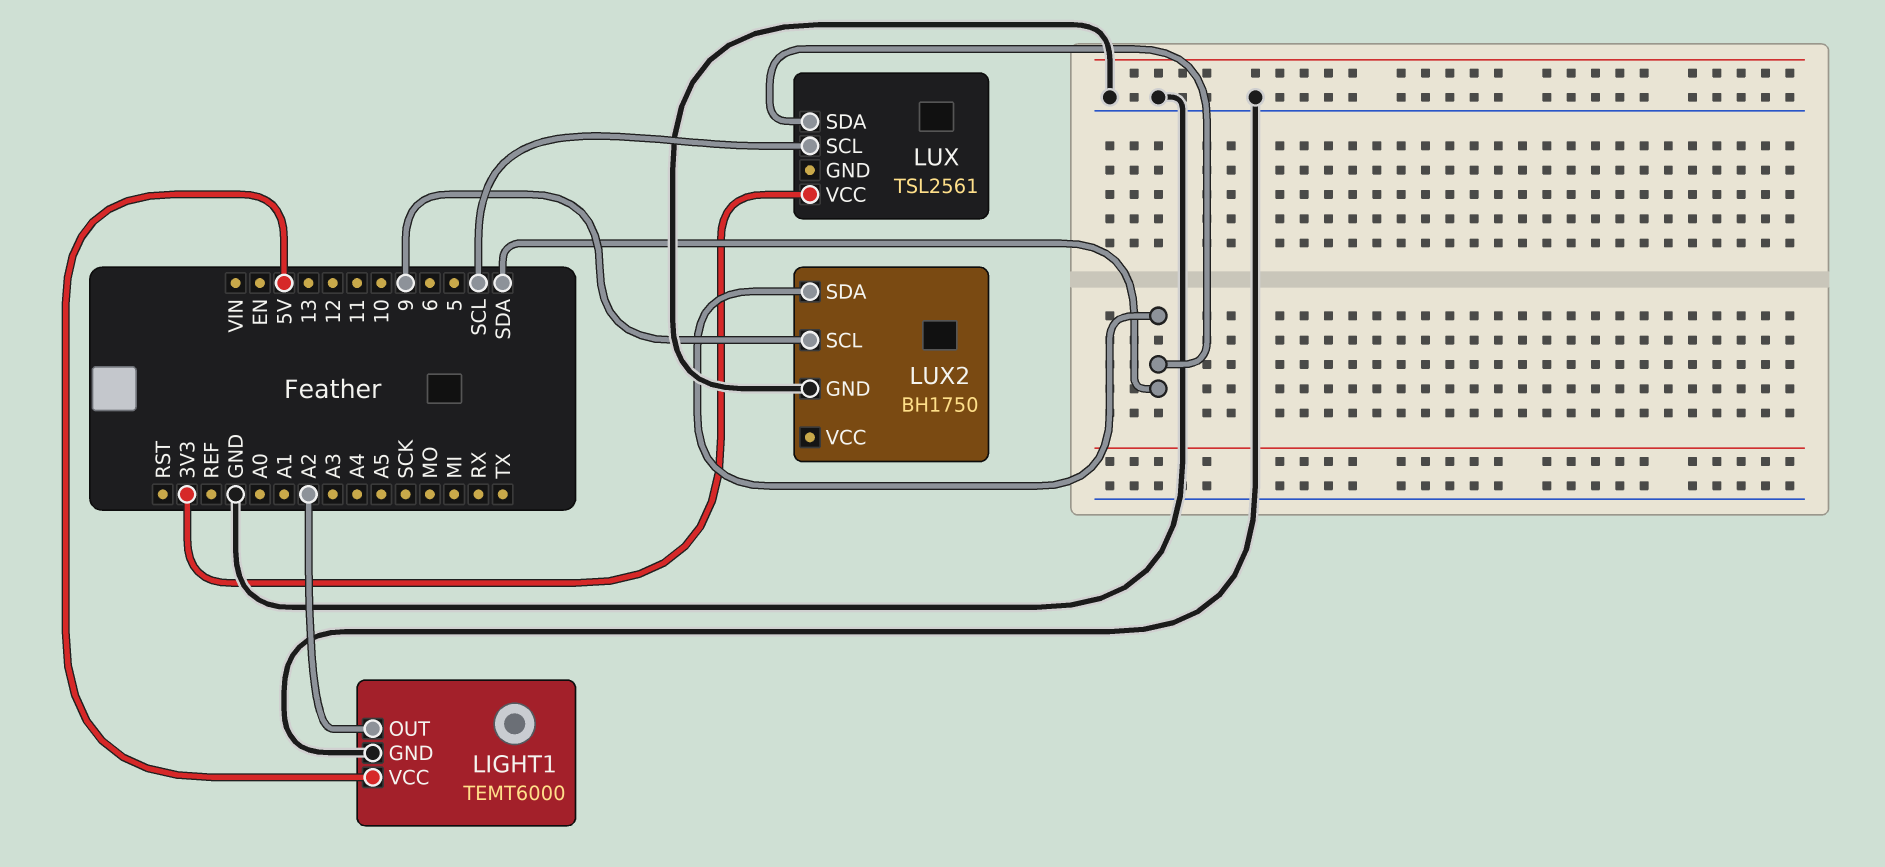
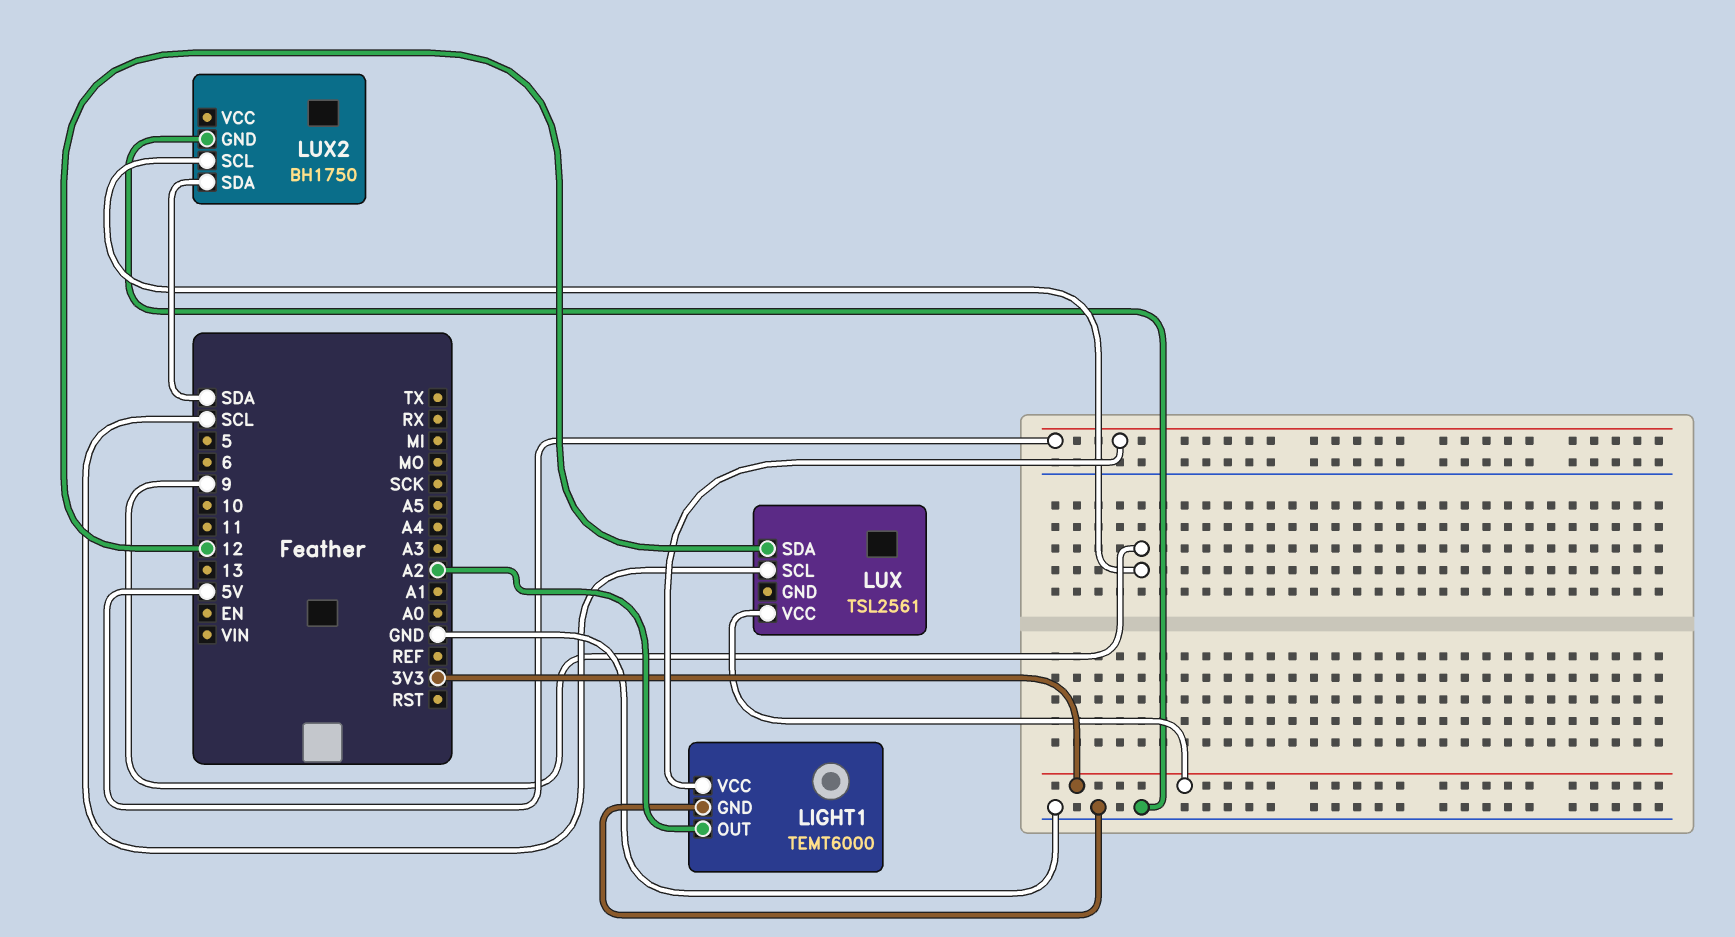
LUX pin SDA: SDA -> 12

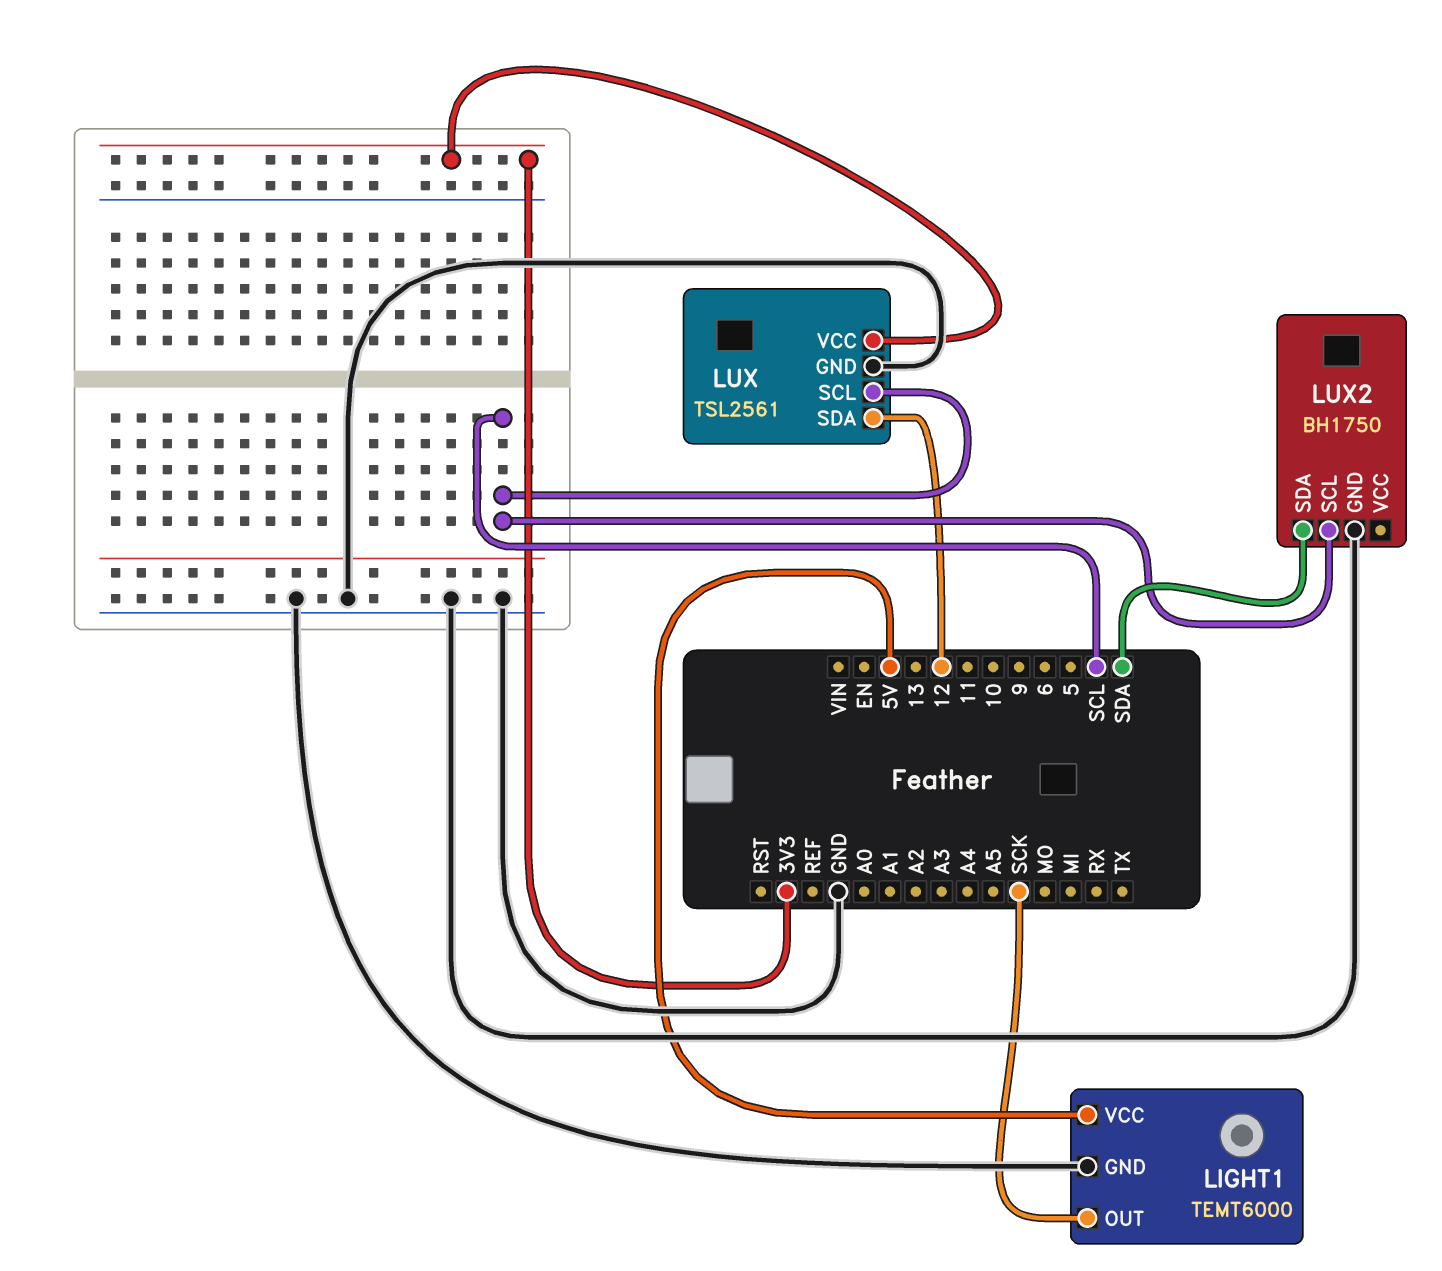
LIGHT1 pin OUT: A2 -> SCK
LUX pin GND: none -> GND
LUX2 pin SCL: 9 -> SCL

